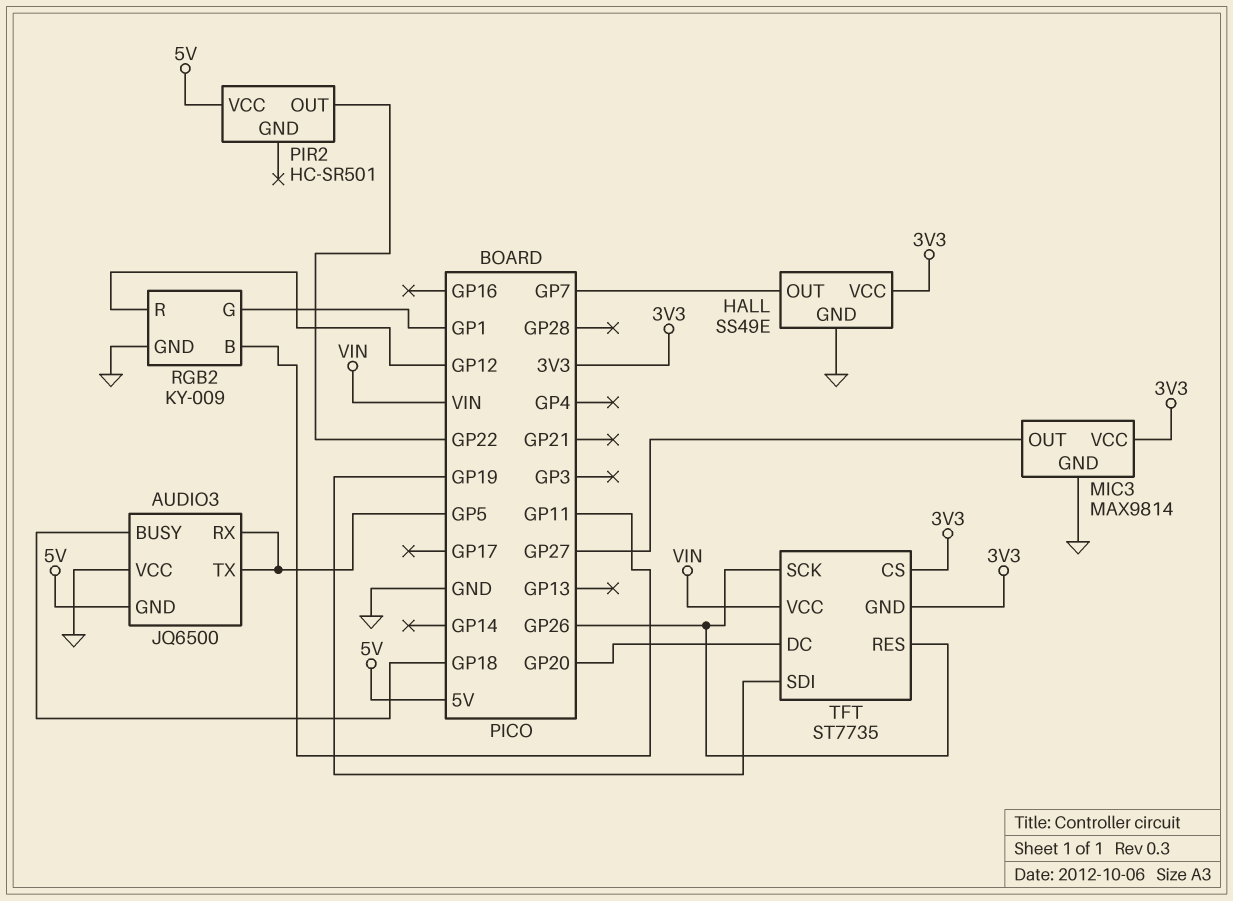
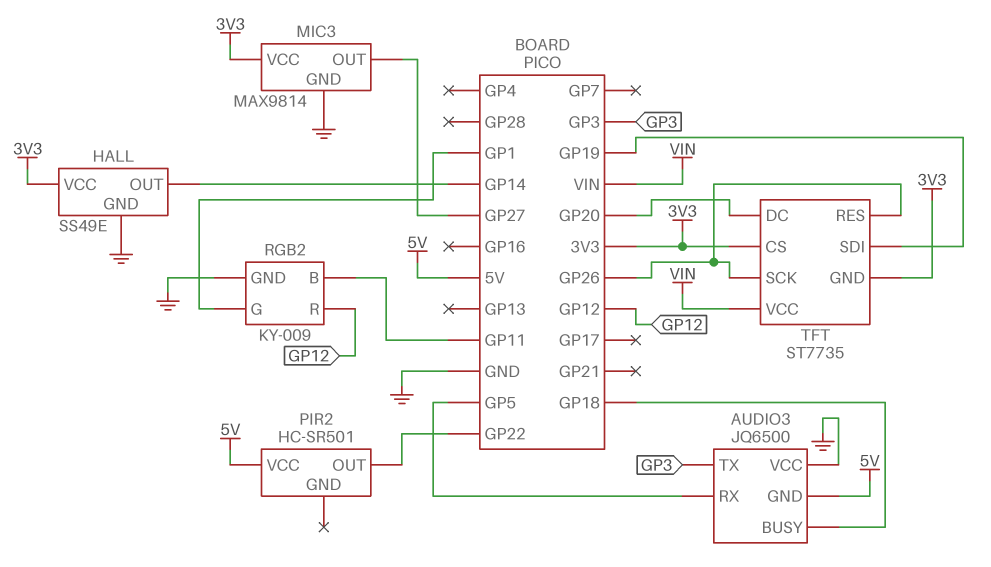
AUDIO3 pin TX: GP5 -> GP3
HALL pin OUT: GP7 -> GP14

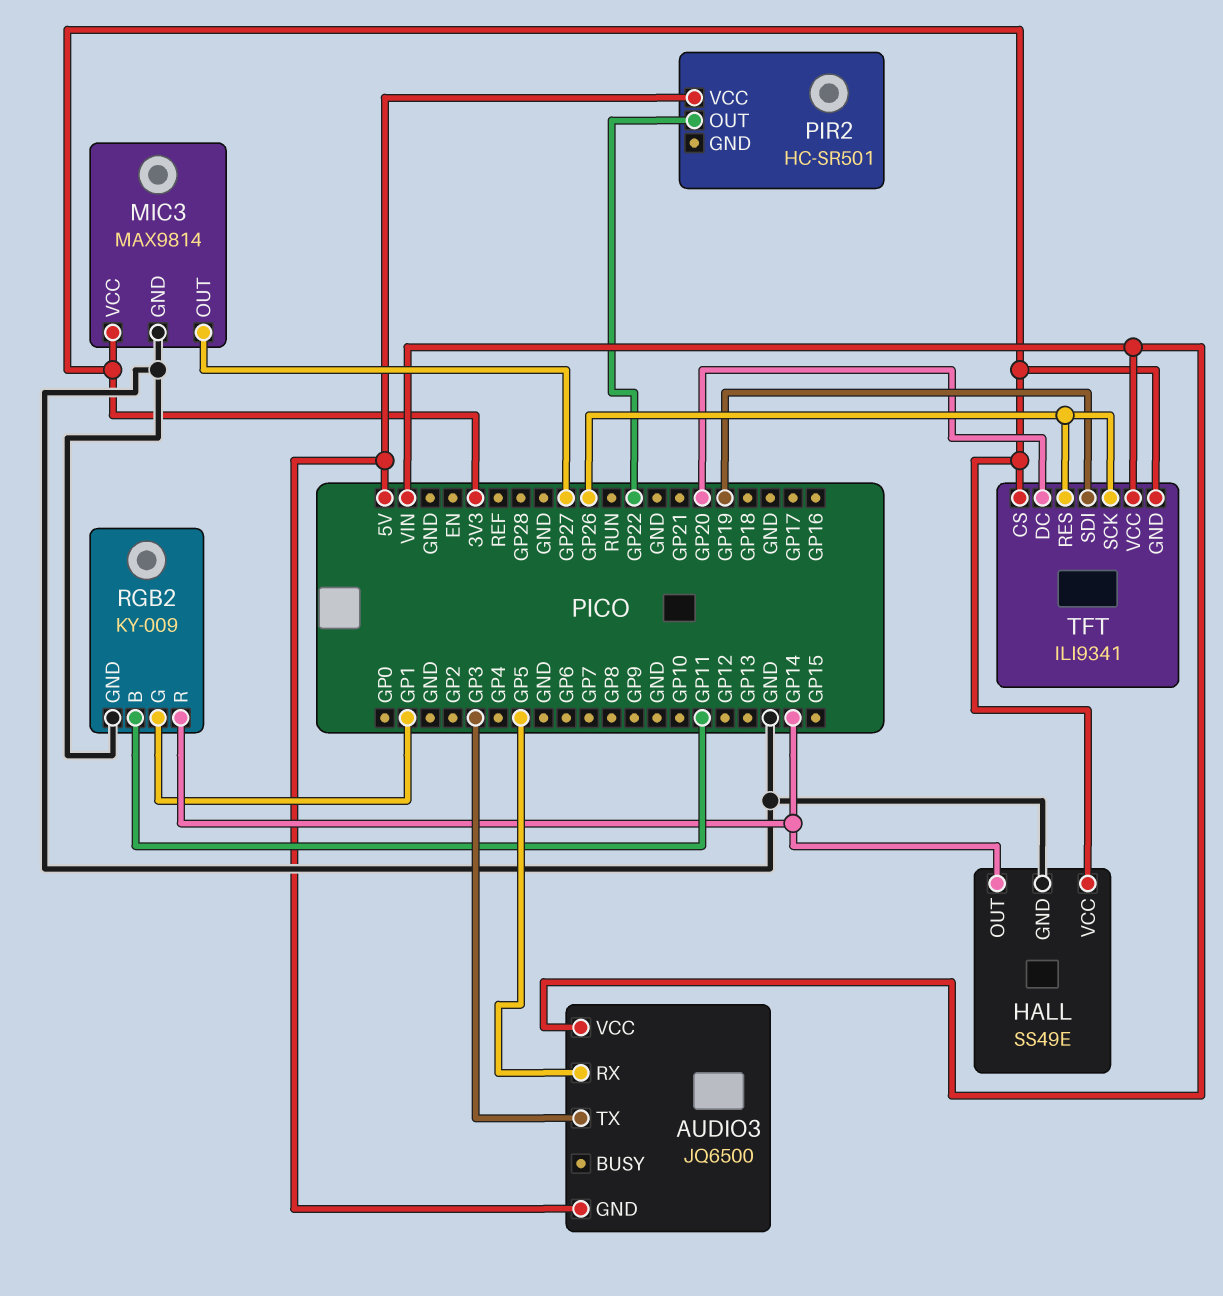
AUDIO3 pin BUSY: GP18 -> none
AUDIO3 pin VCC: GND -> VIN
RGB2 pin R: GP12 -> GP14
TFT: ST7735 -> ILI9341

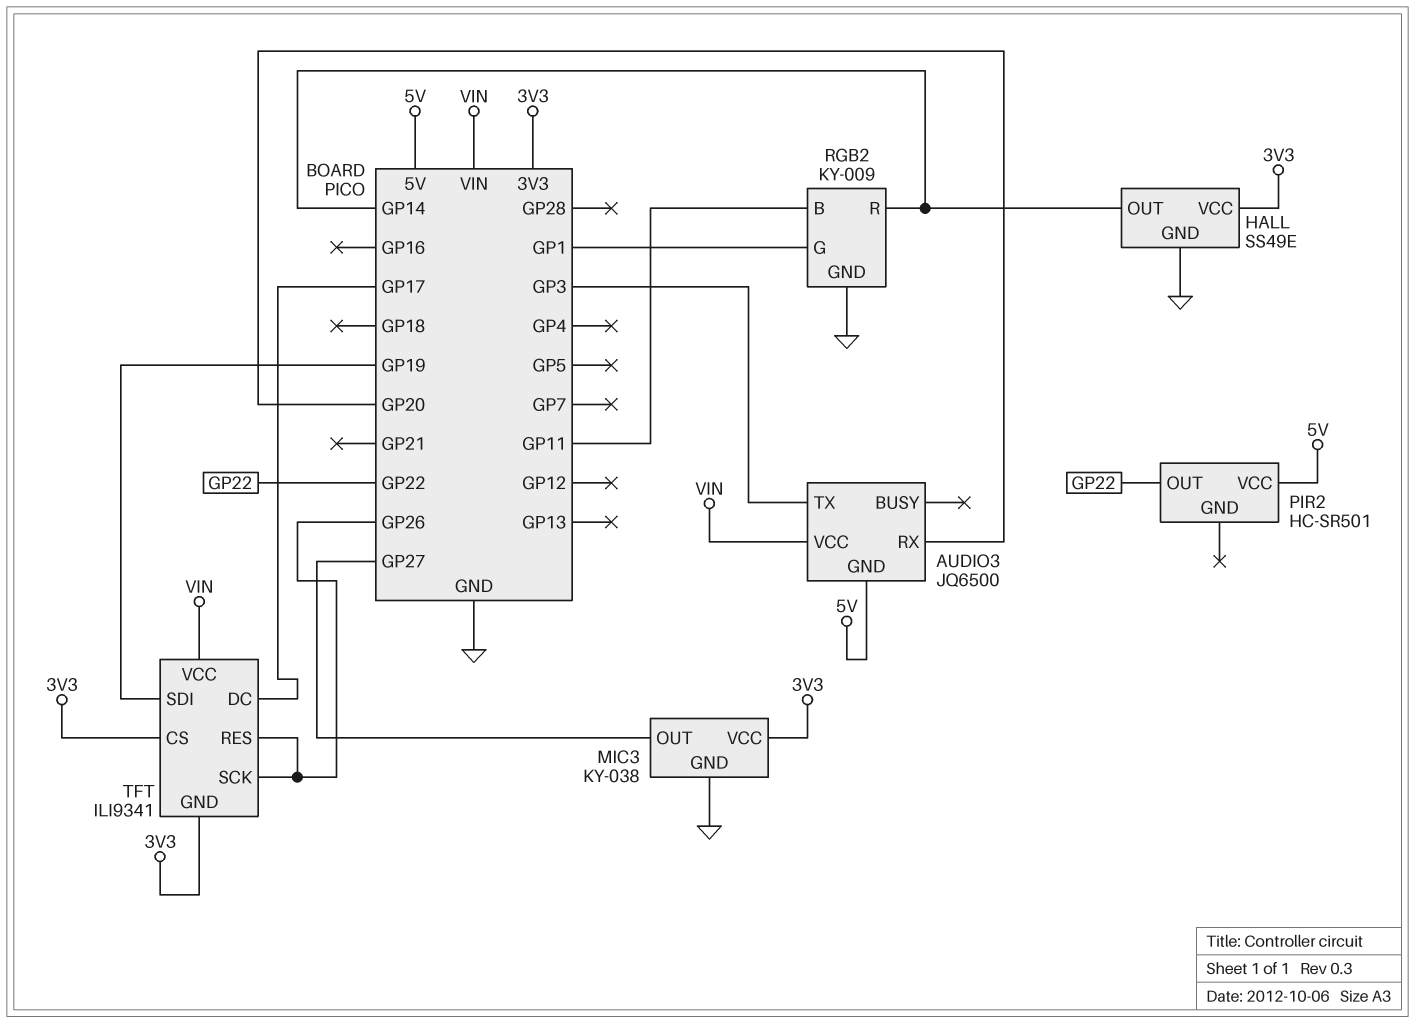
AUDIO3 pin RX: GP5 -> GP20
MIC3: MAX9814 -> KY-038
TFT pin DC: GP20 -> GP17

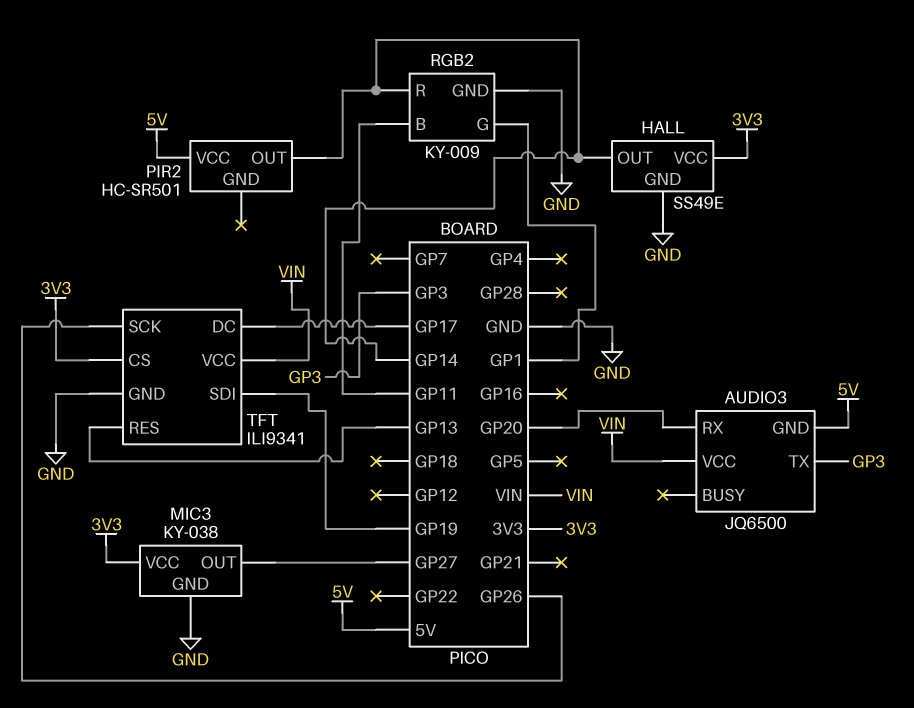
PIR2 pin OUT: GP22 -> GP14
TFT pin GND: 3V3 -> GND
TFT pin RES: GP26 -> GP13

